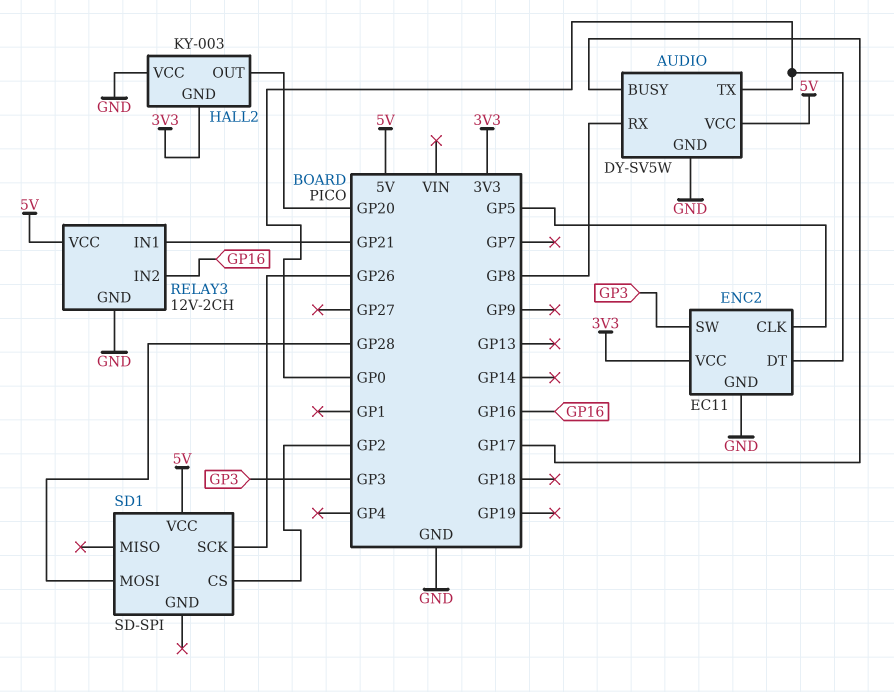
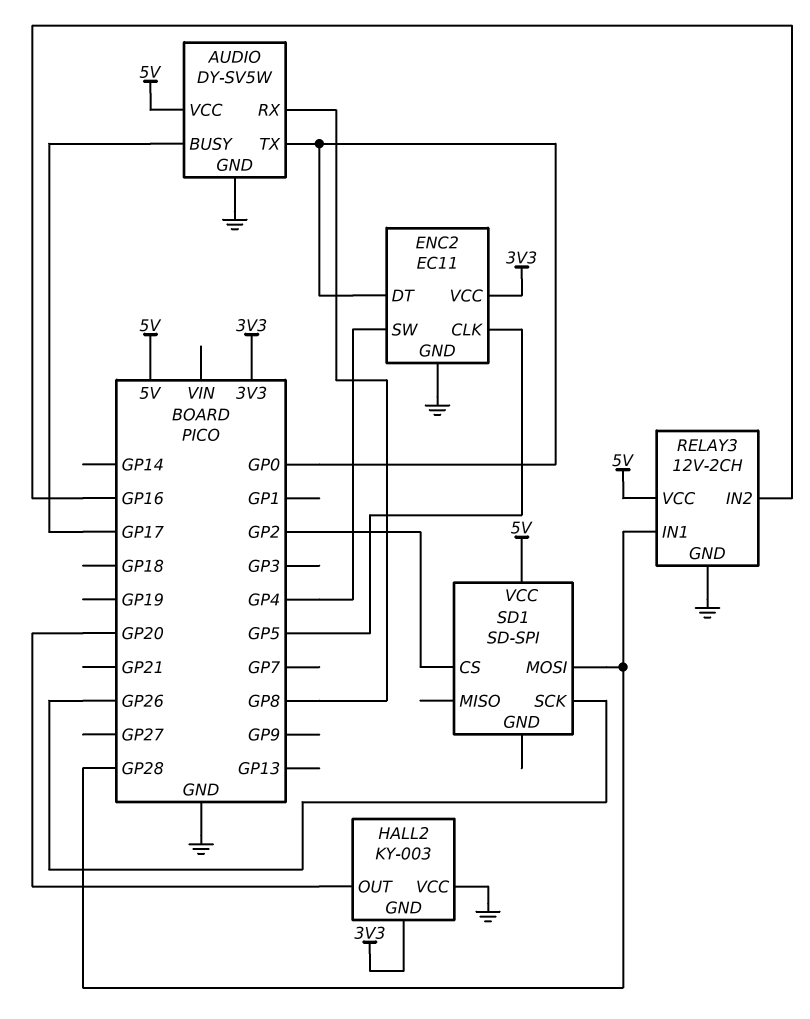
ENC2 pin SW: GP3 -> GP4
RELAY3 pin IN1: GP21 -> GP28

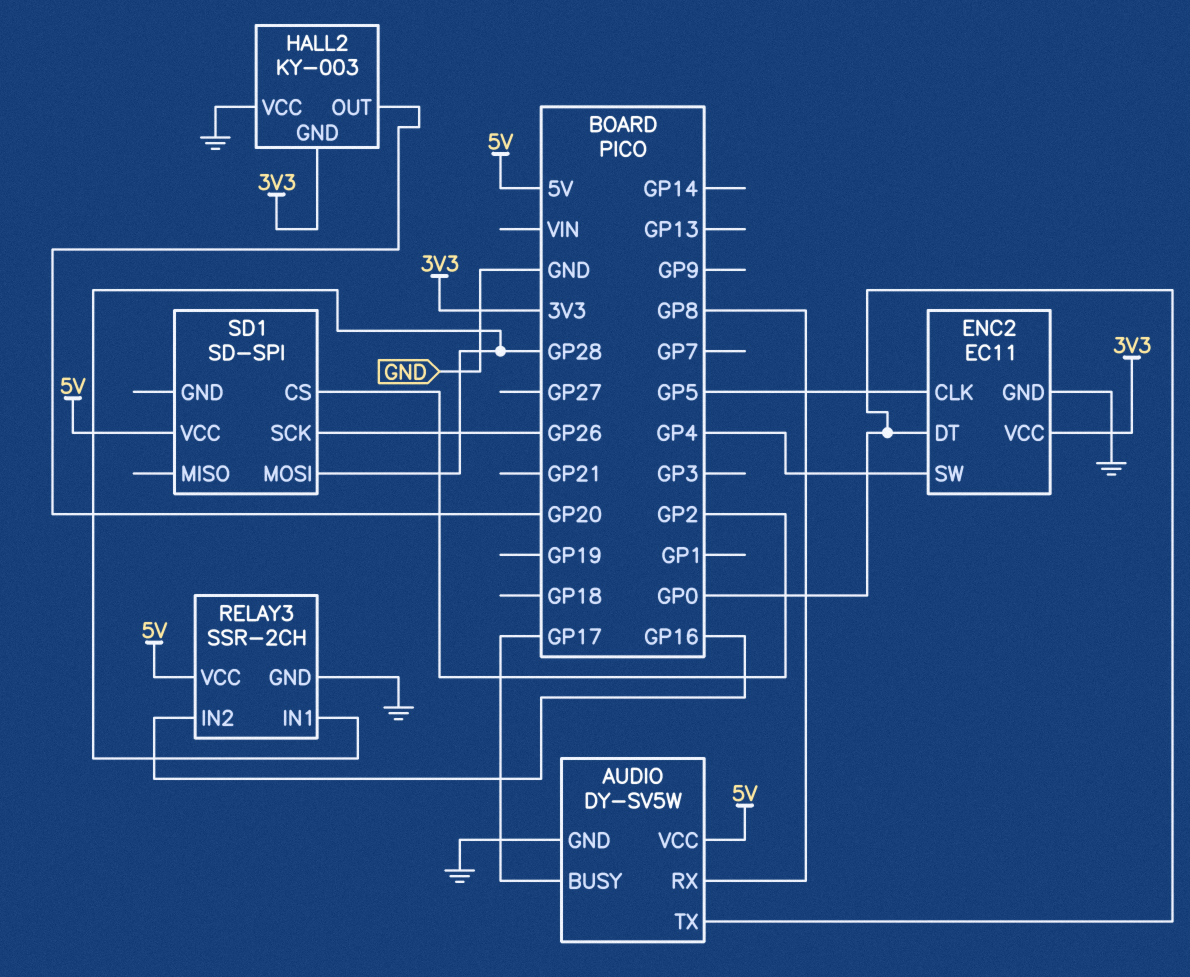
RELAY3: 12V-2CH -> SSR-2CH

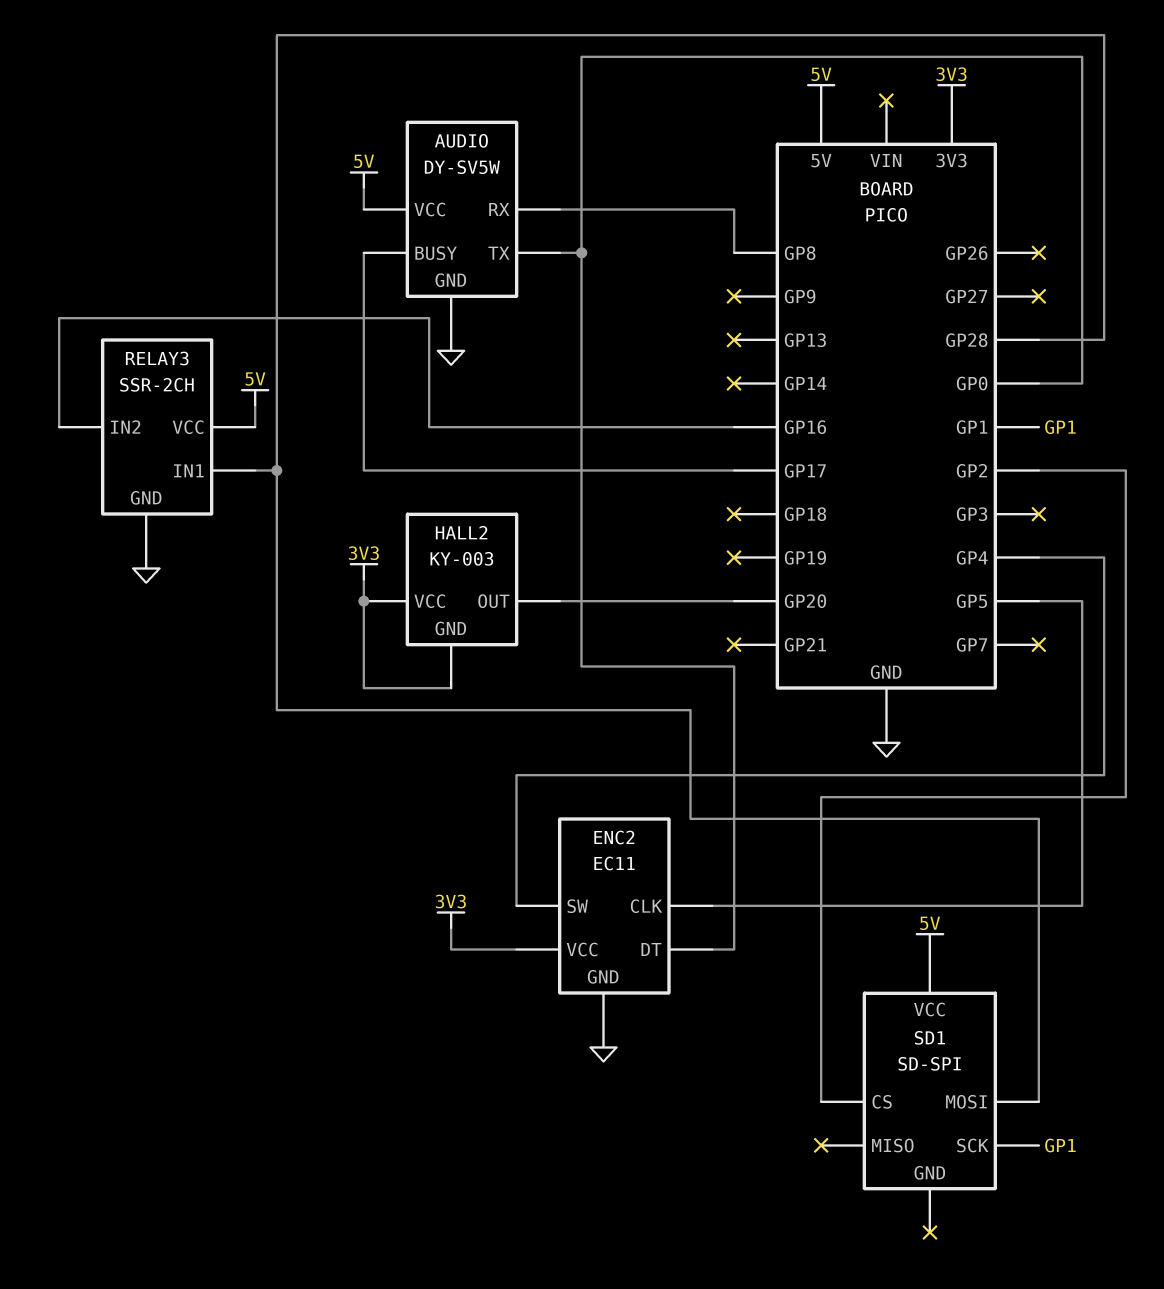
HALL2 pin VCC: GND -> 3V3
SD1 pin SCK: GP26 -> GP1

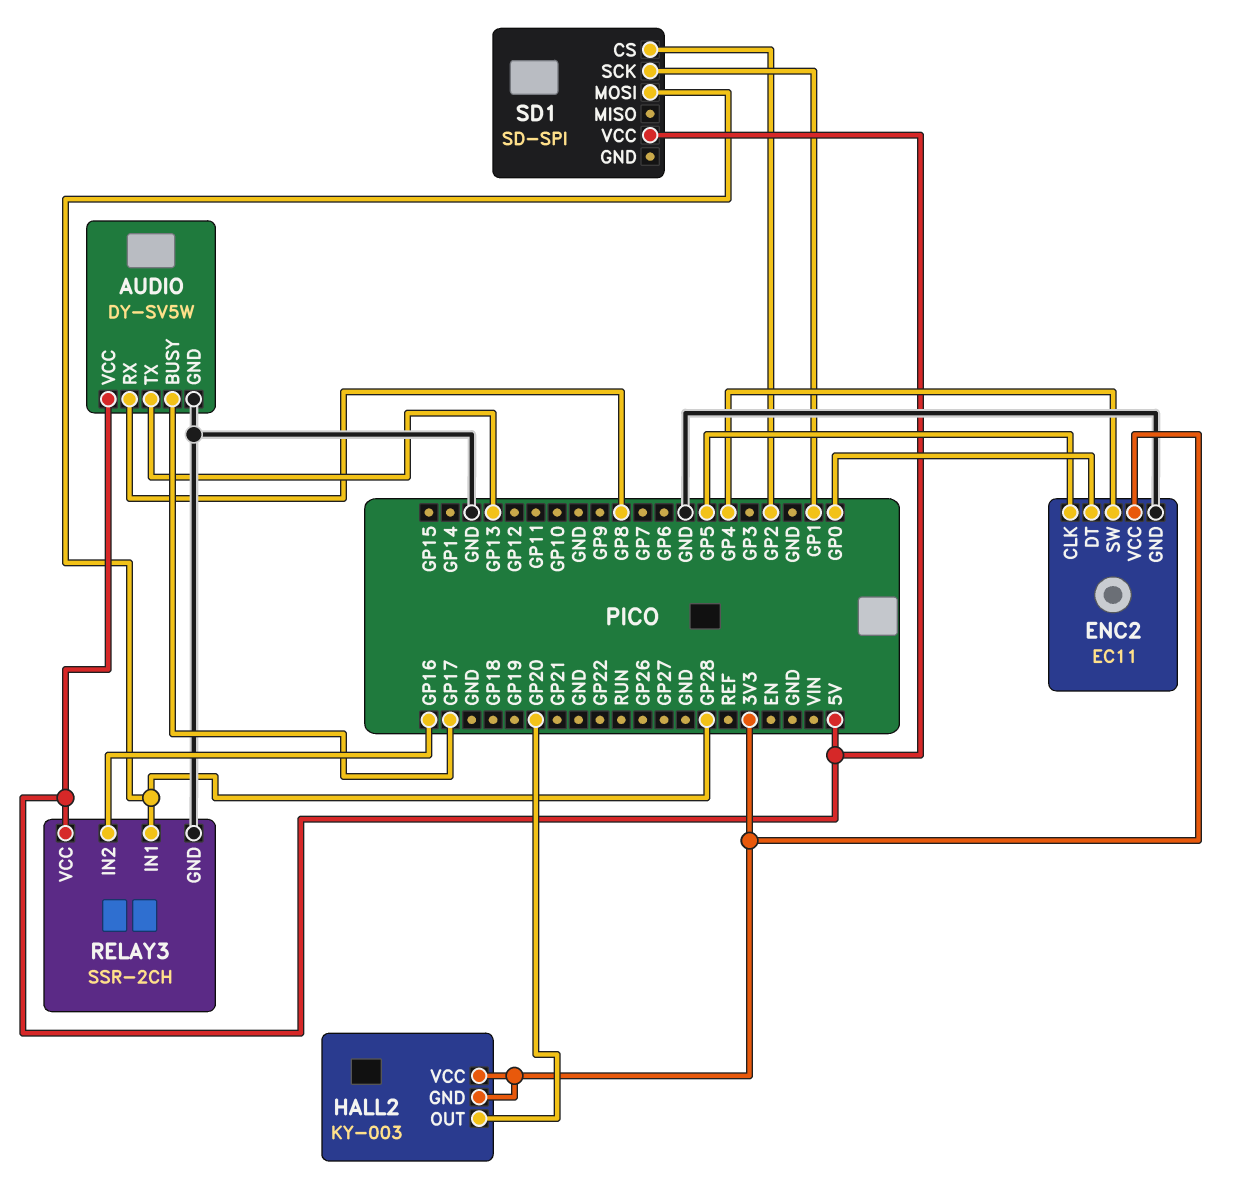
AUDIO pin TX: GP0 -> GP13

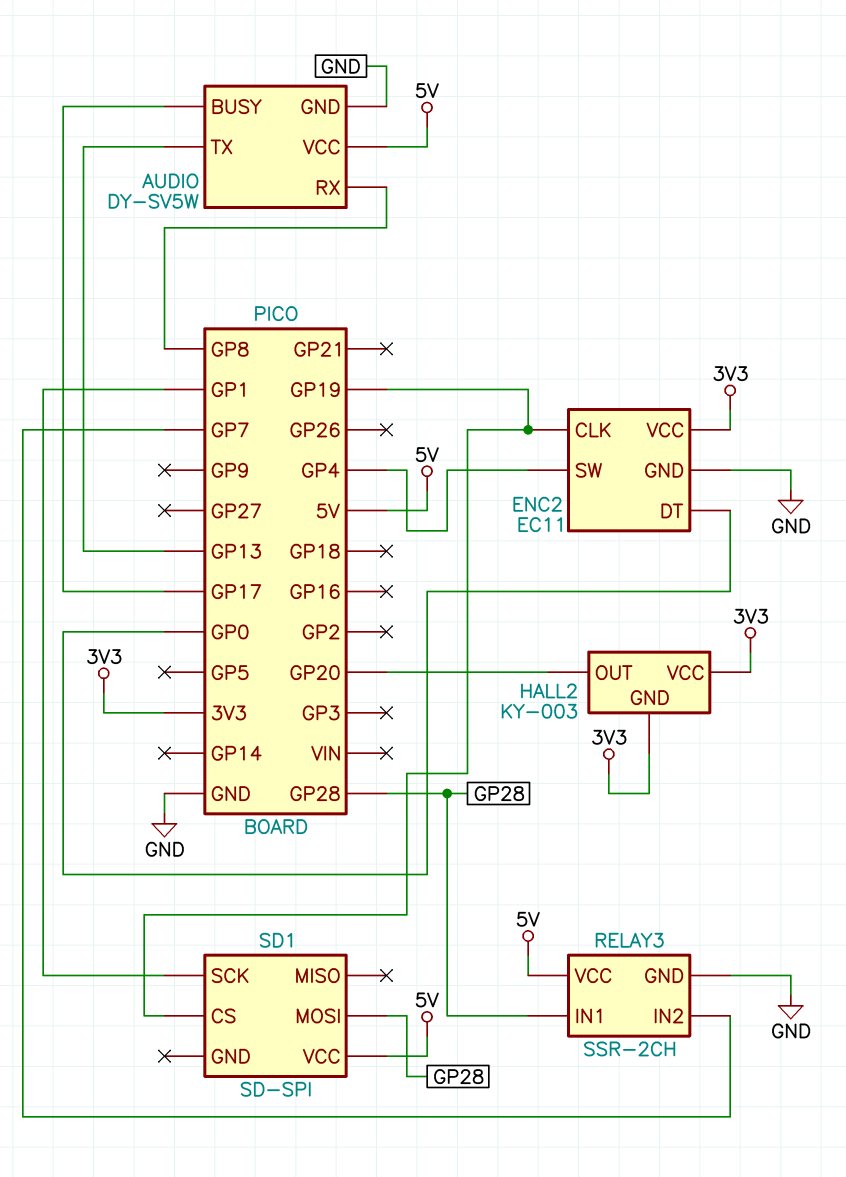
ENC2 pin CLK: GP5 -> GP19
RELAY3 pin IN2: GP16 -> GP7
SD1 pin CS: GP2 -> GP19

